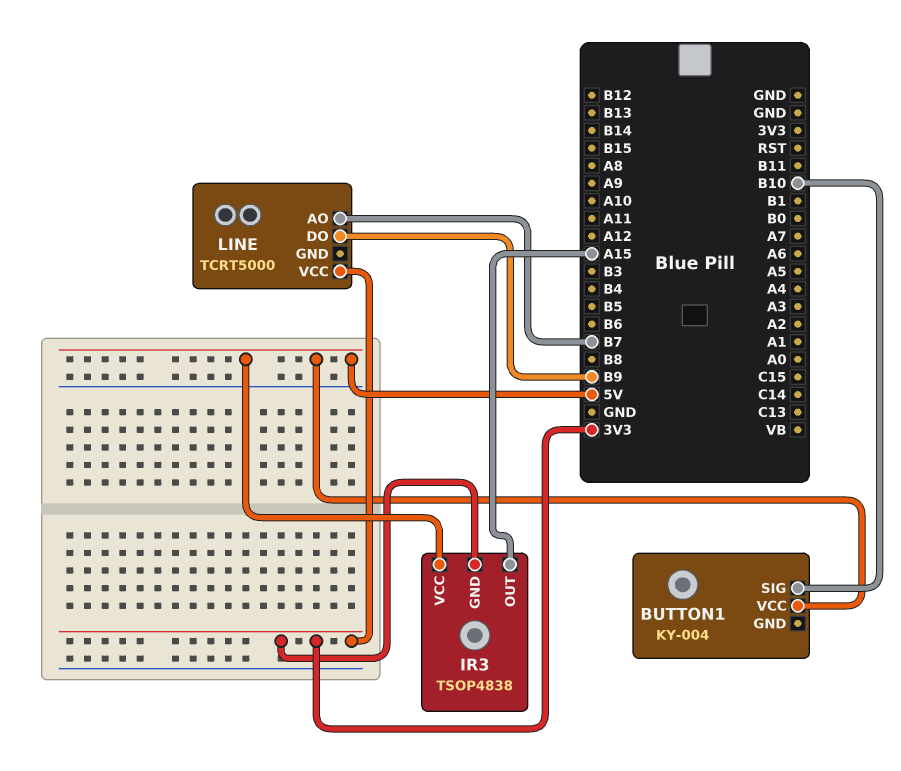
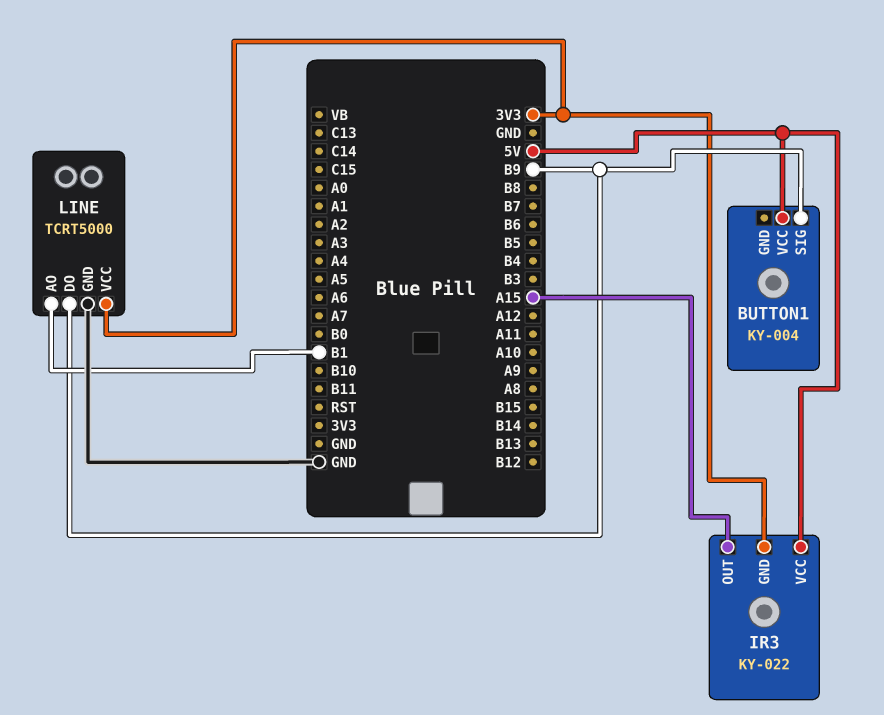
BUTTON1 pin SIG: B10 -> B9
IR3: TSOP4838 -> KY-022
LINE pin AO: B7 -> B1
LINE pin GND: none -> GND

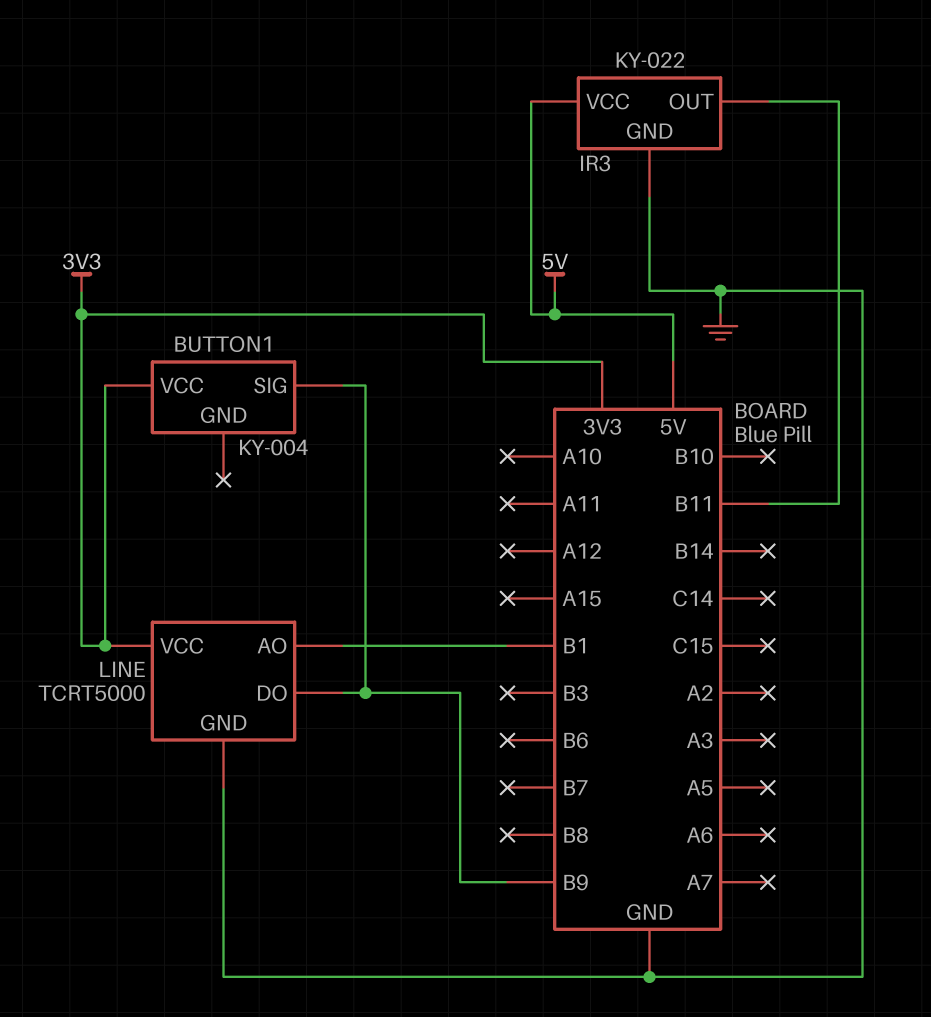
BUTTON1 pin VCC: 5V -> 3V3
IR3 pin GND: 3V3 -> GND
IR3 pin OUT: A15 -> B11

